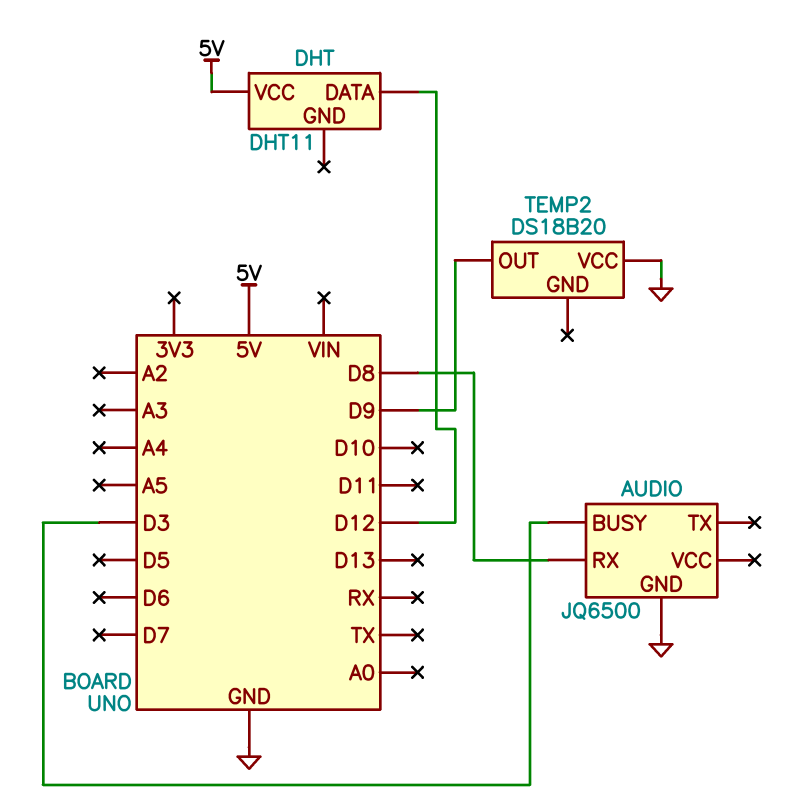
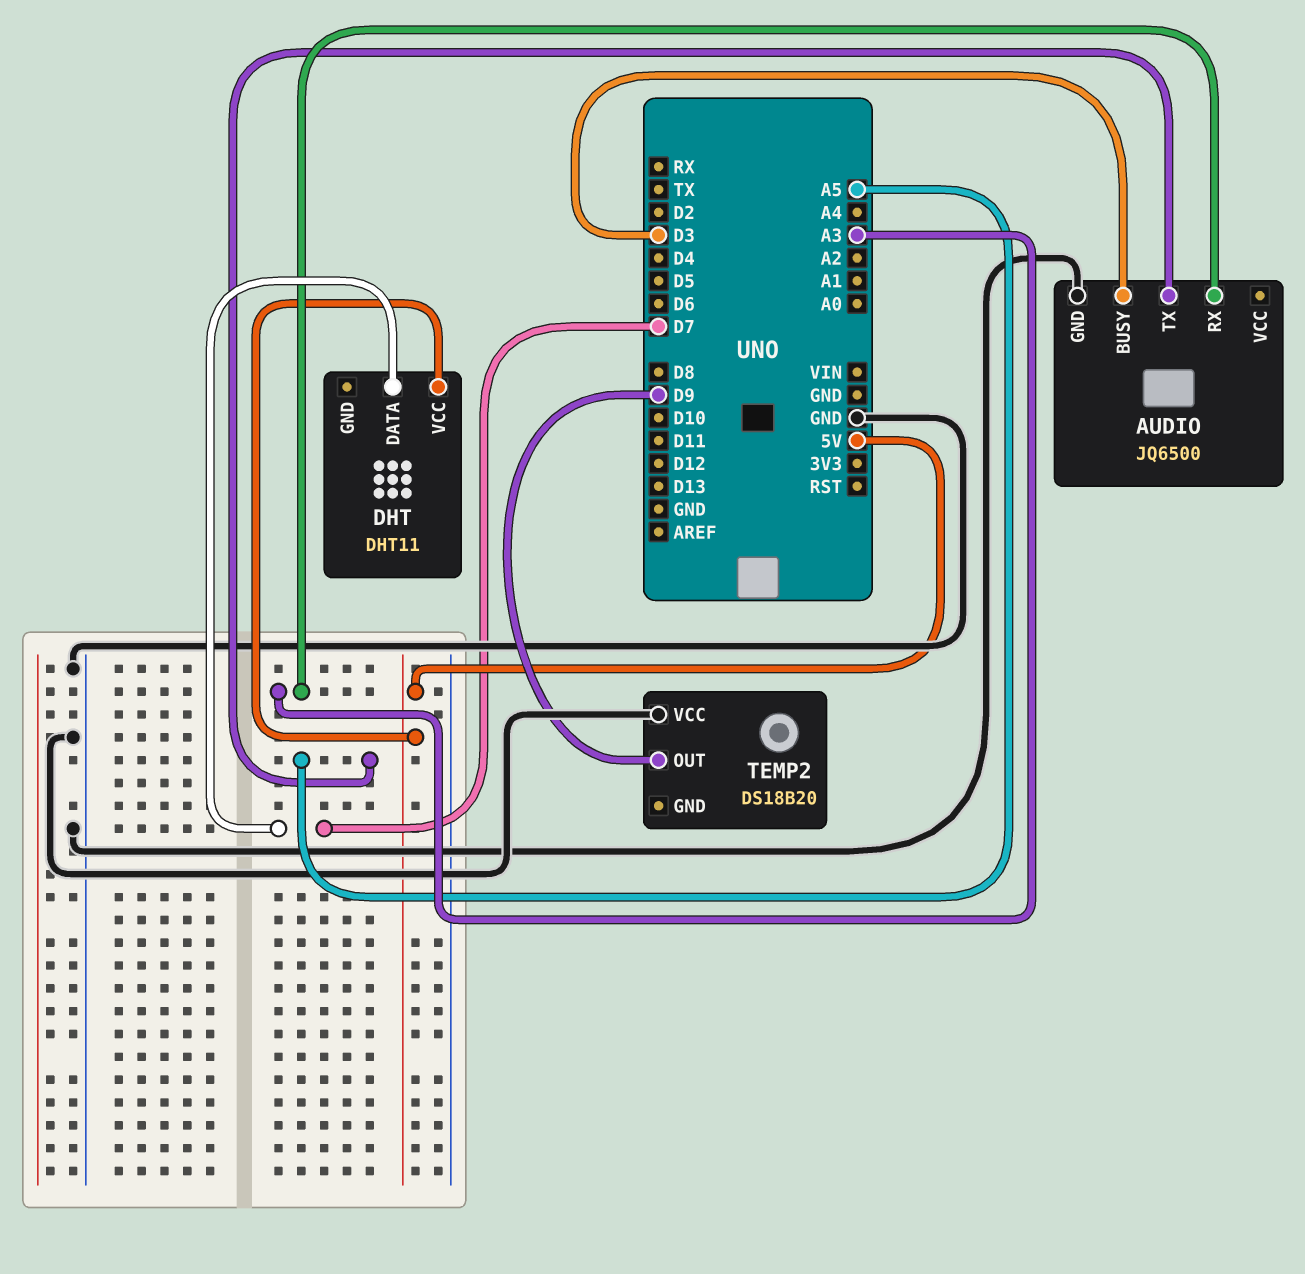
AUDIO pin RX: D8 -> A3
AUDIO pin TX: none -> A5
DHT pin DATA: D12 -> D7

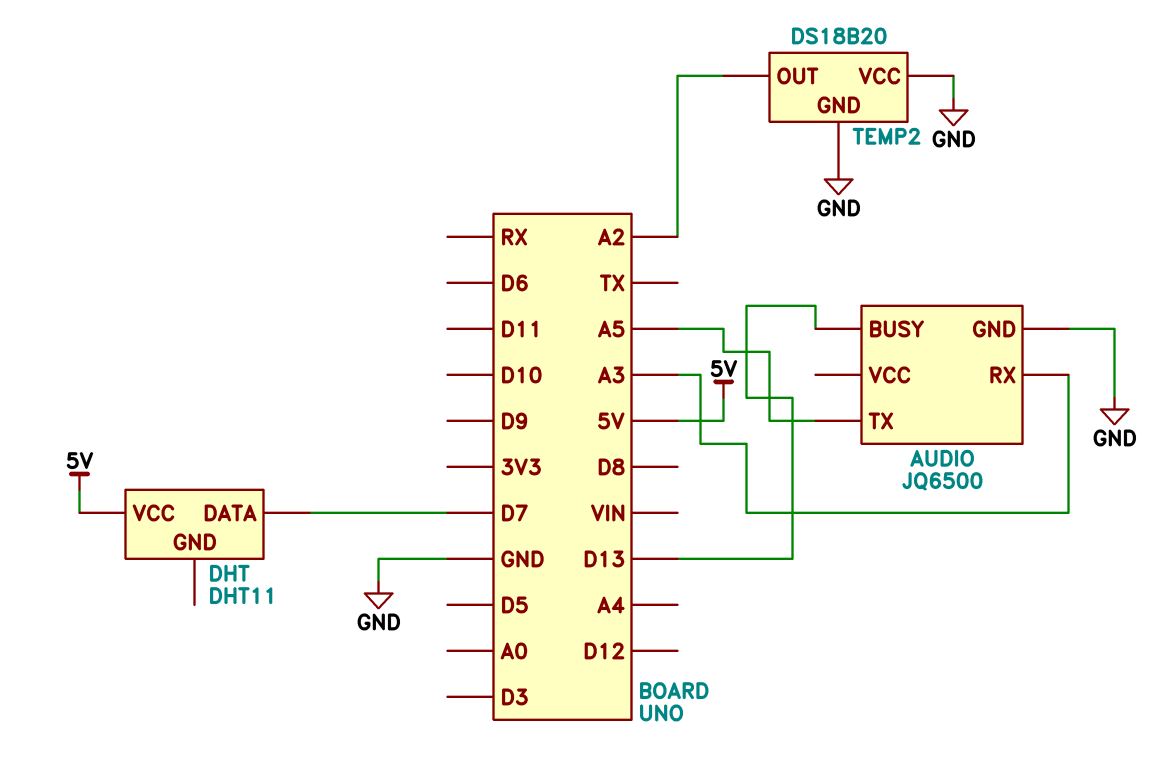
AUDIO pin BUSY: D3 -> D13
TEMP2 pin GND: none -> GND
TEMP2 pin OUT: D9 -> A2

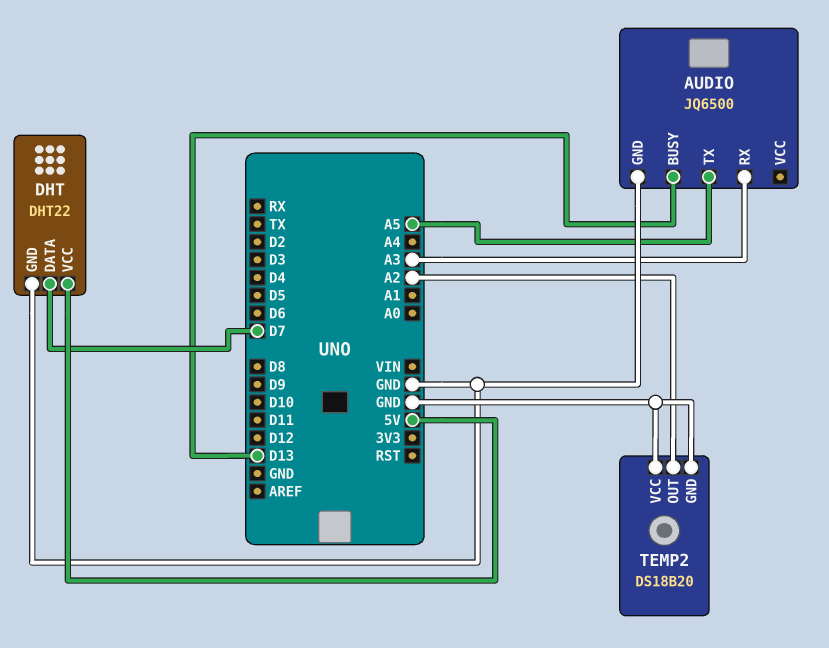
DHT: DHT11 -> DHT22
DHT pin GND: none -> GND

